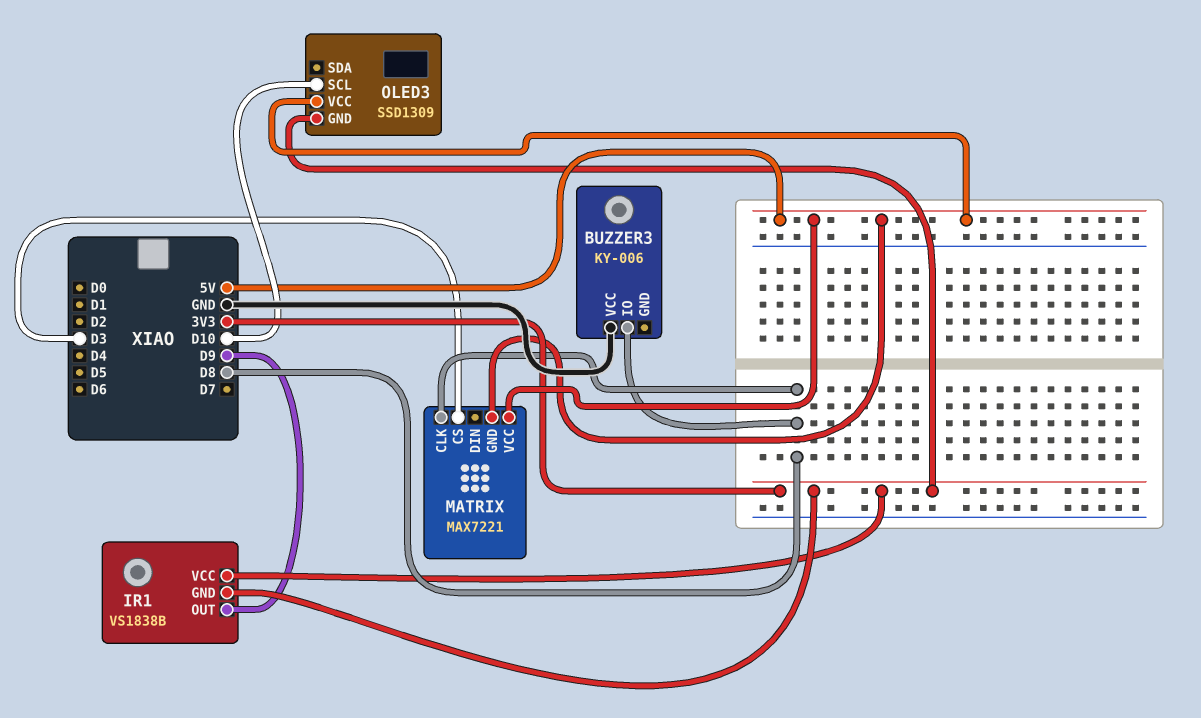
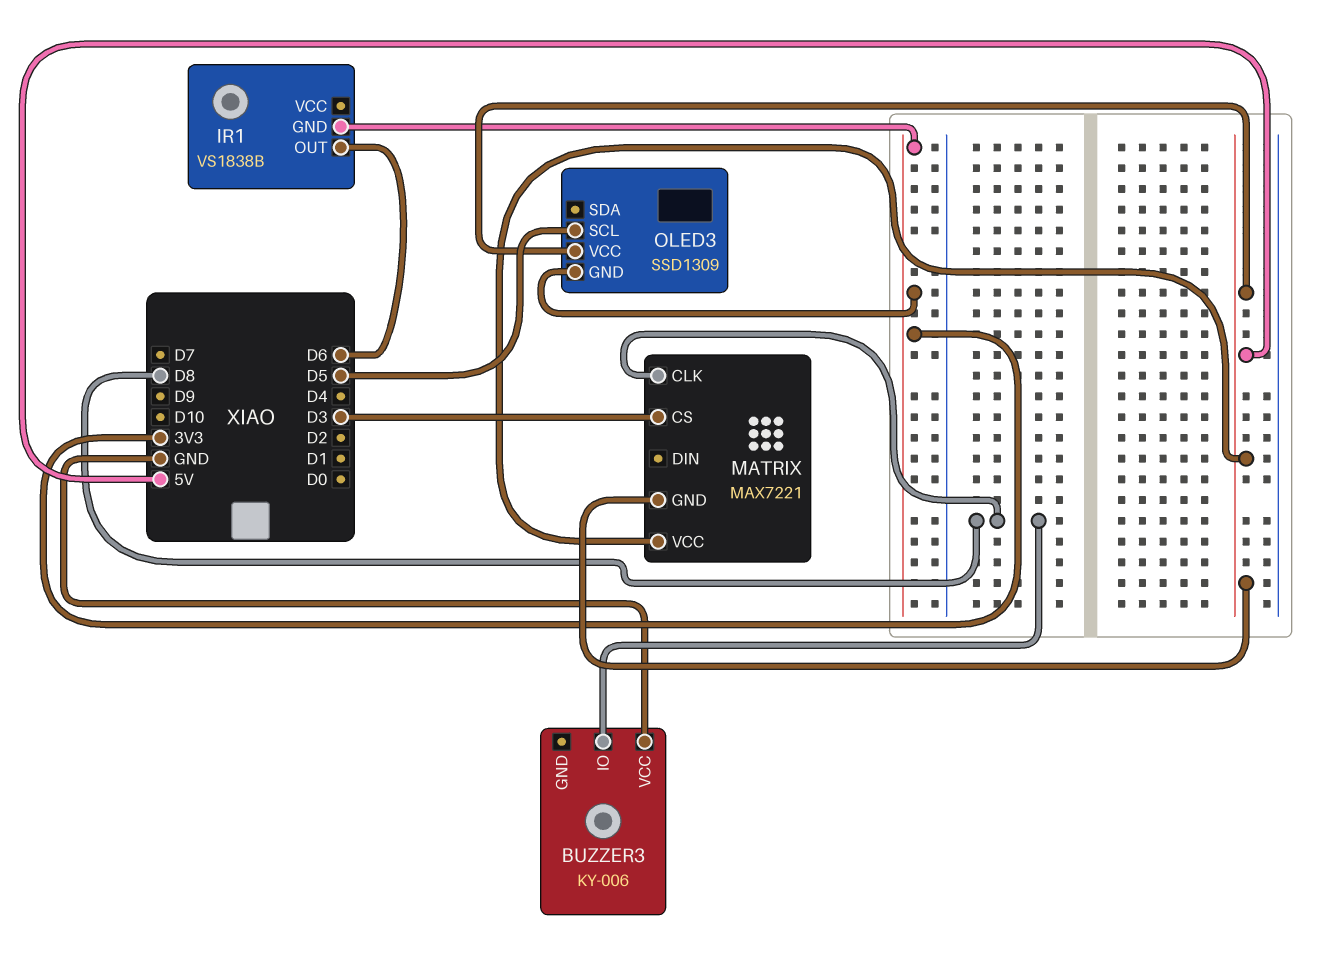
IR1 pin OUT: D9 -> D6
IR1 pin VCC: 3V3 -> none
OLED3 pin SCL: D10 -> D5

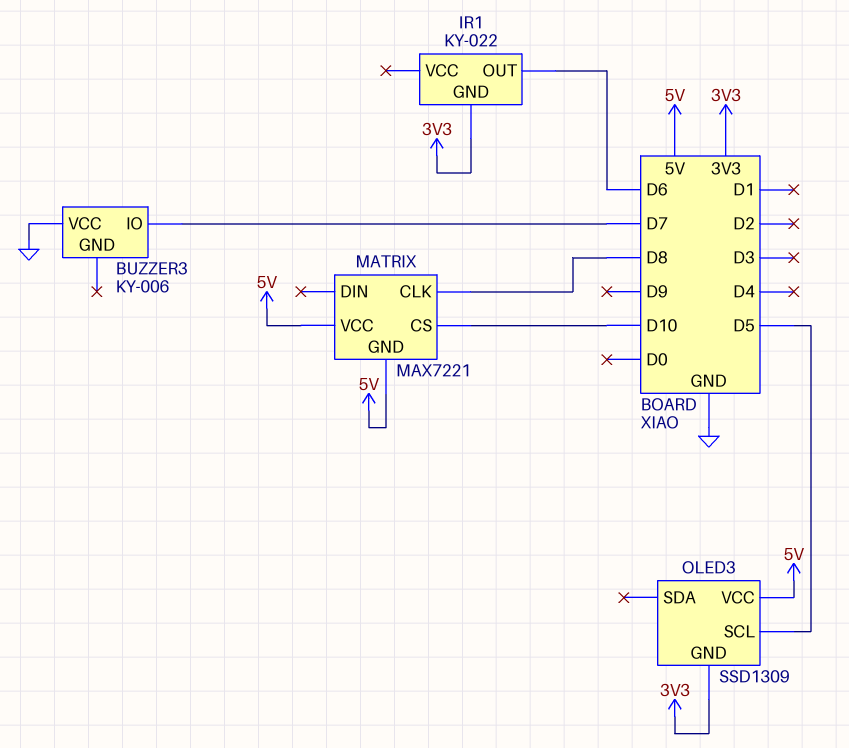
BUZZER3 pin IO: D8 -> D7
IR1: VS1838B -> KY-022
MATRIX pin CS: D3 -> D10

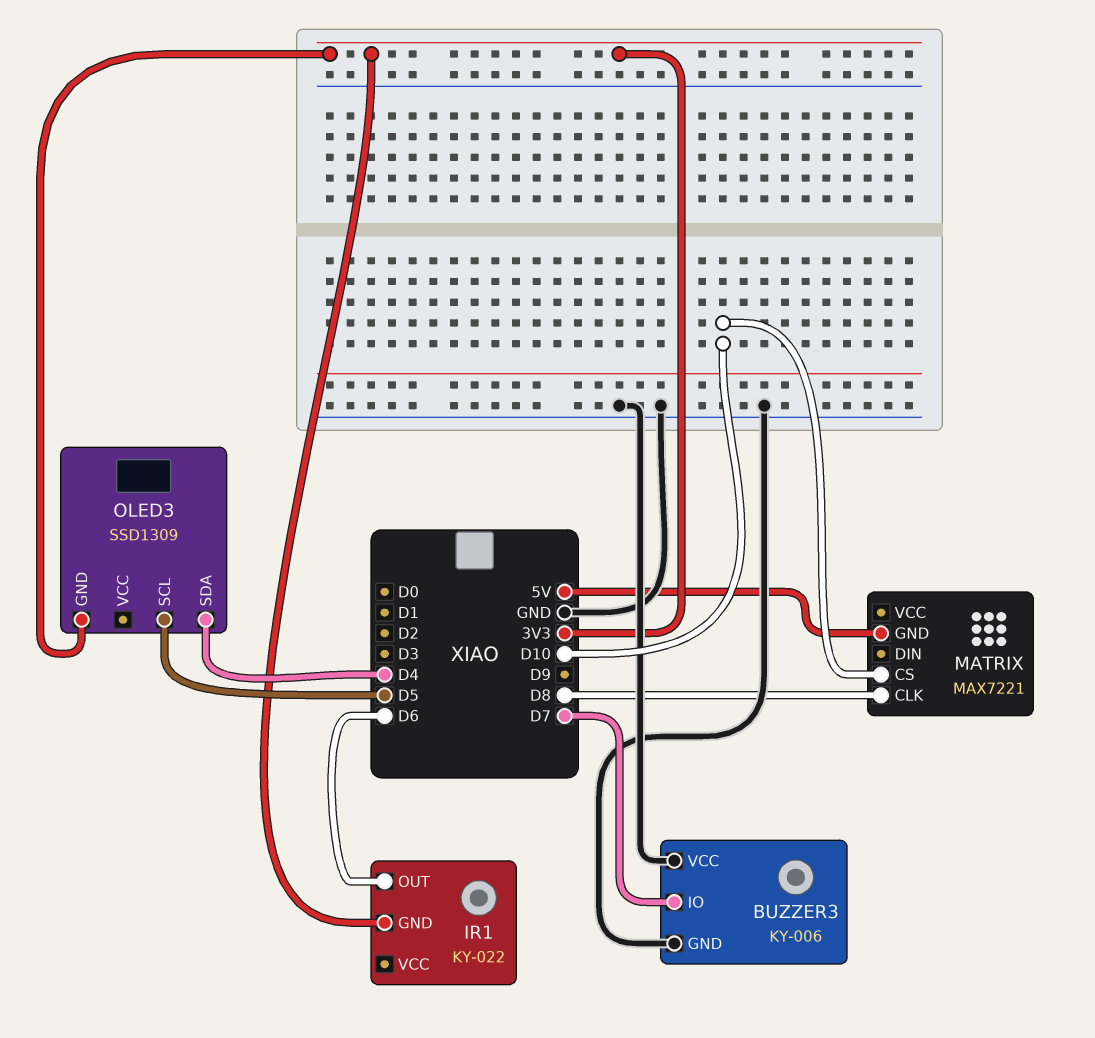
BUZZER3 pin GND: none -> GND
MATRIX pin VCC: 5V -> none
OLED3 pin SDA: none -> D4
OLED3 pin VCC: 5V -> none

